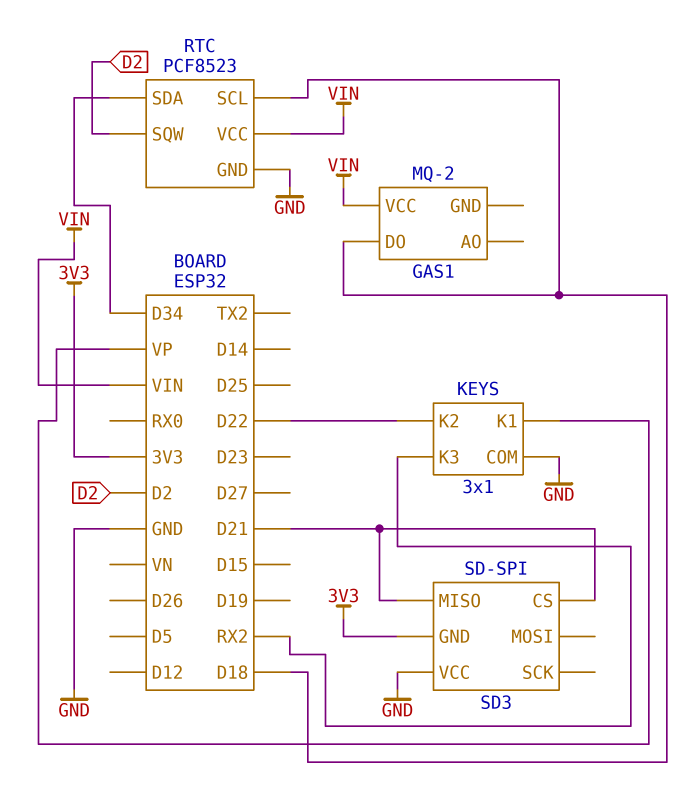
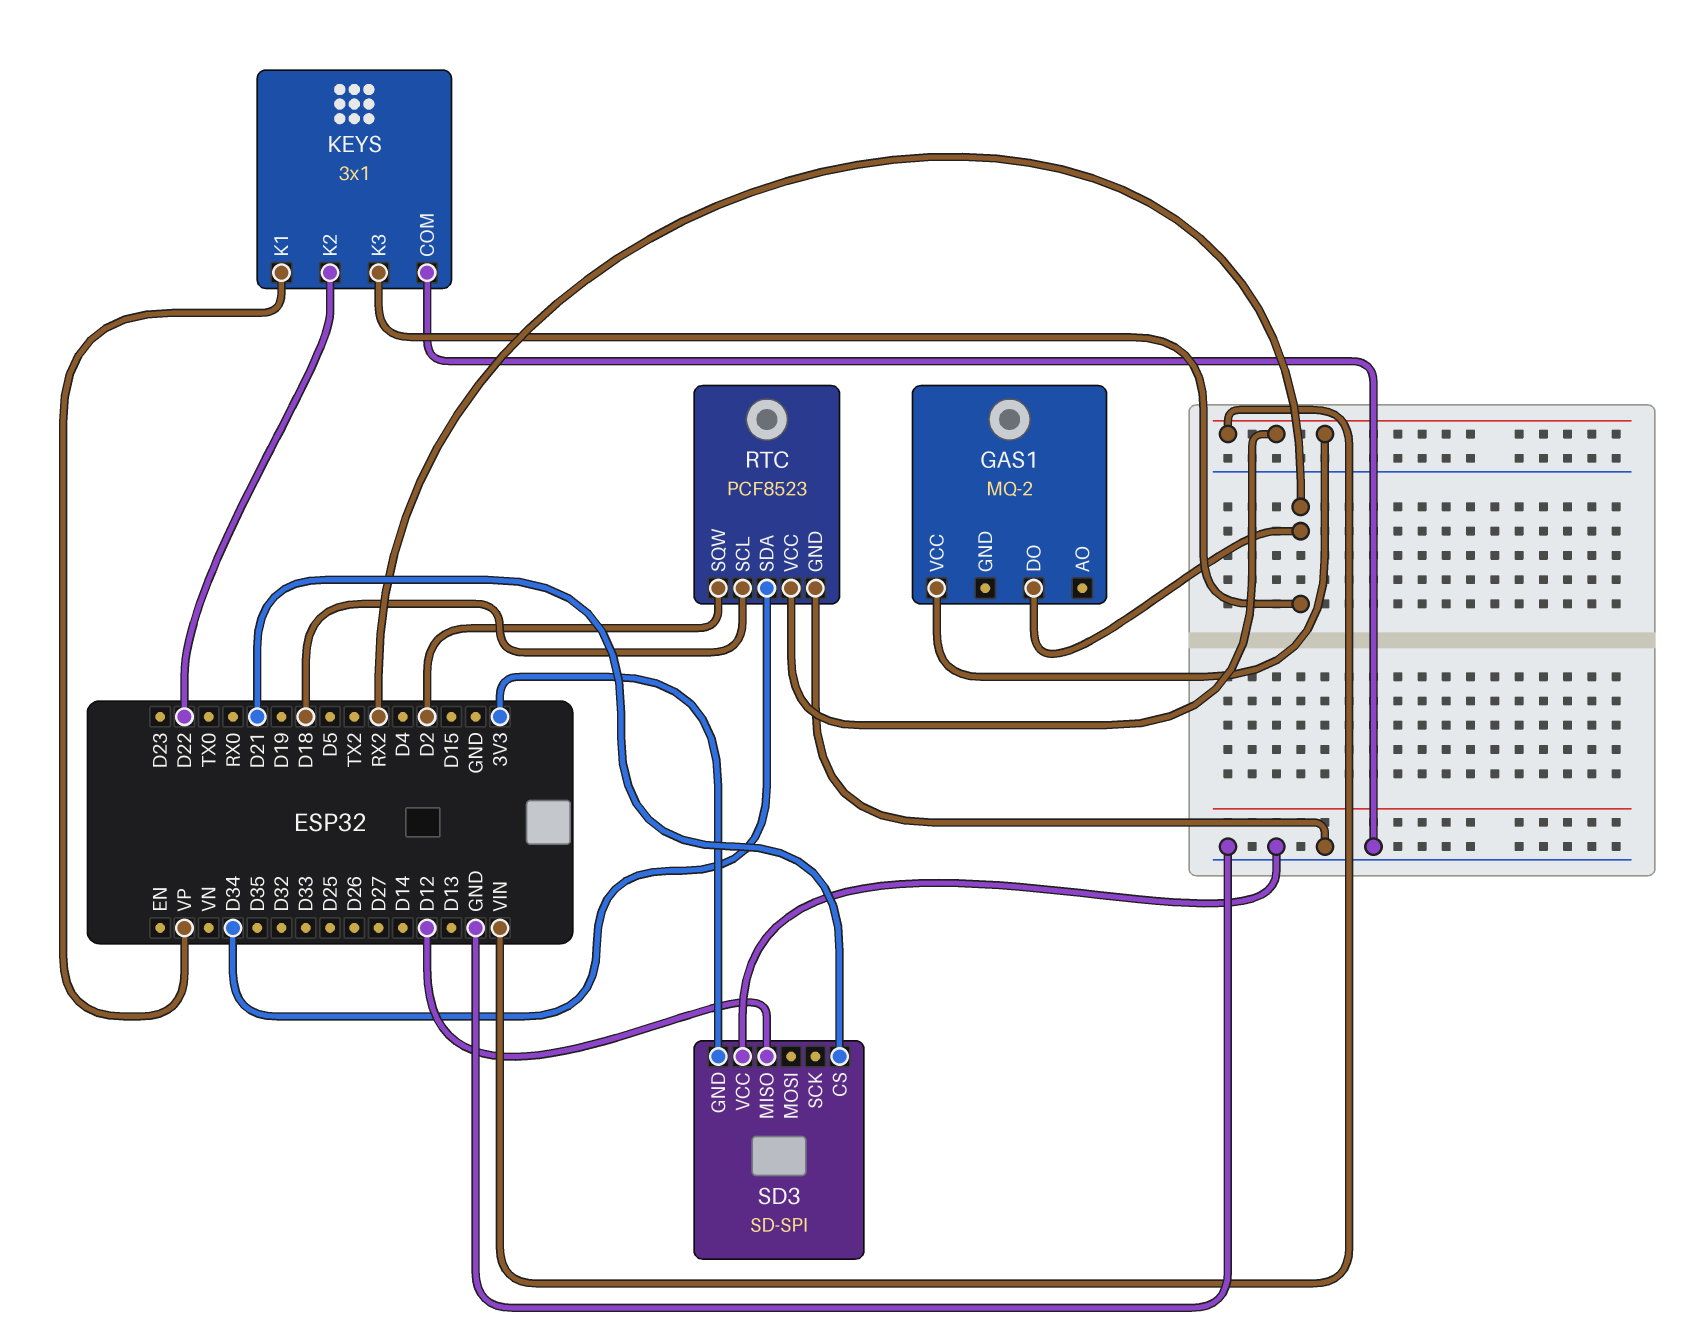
GAS1 pin DO: D18 -> RX2
SD3 pin MISO: D21 -> D12

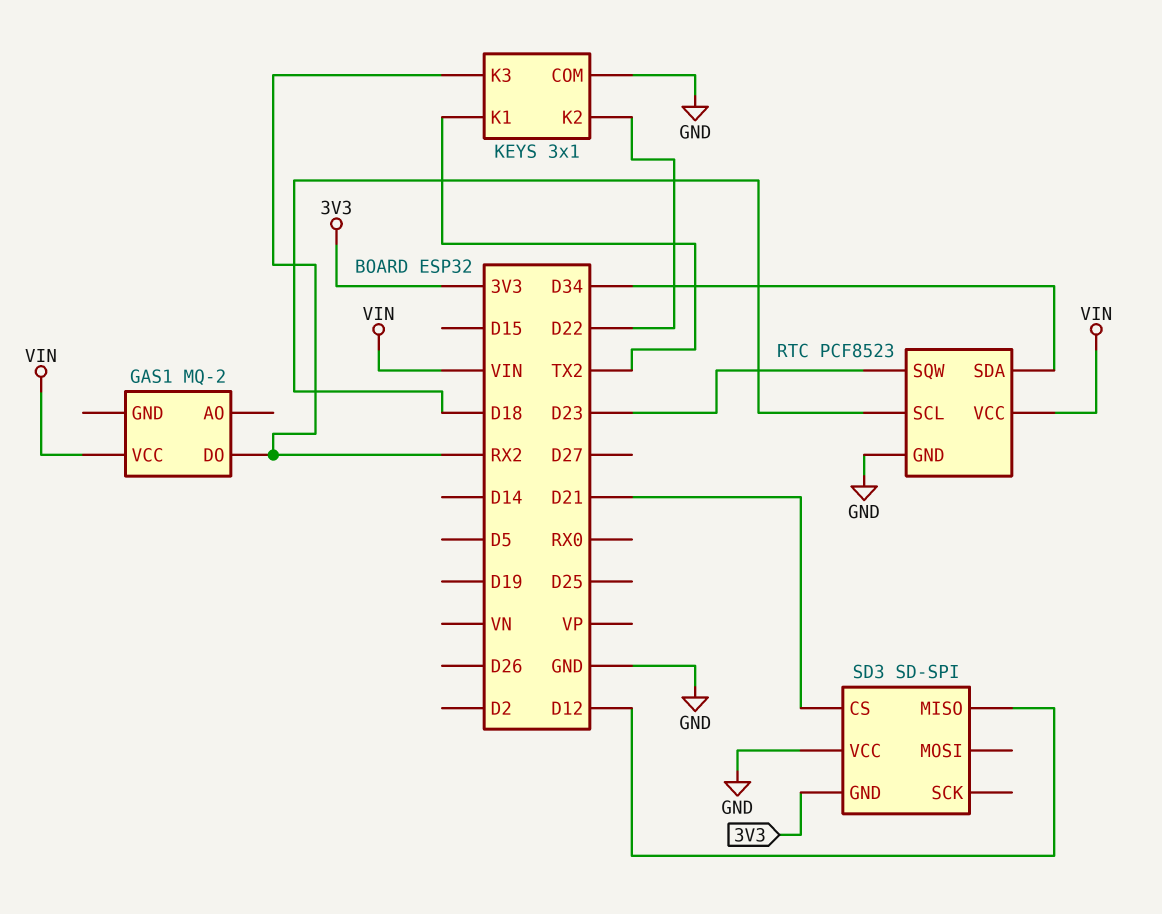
KEYS pin K1: VP -> TX2
RTC pin SQW: D2 -> D23

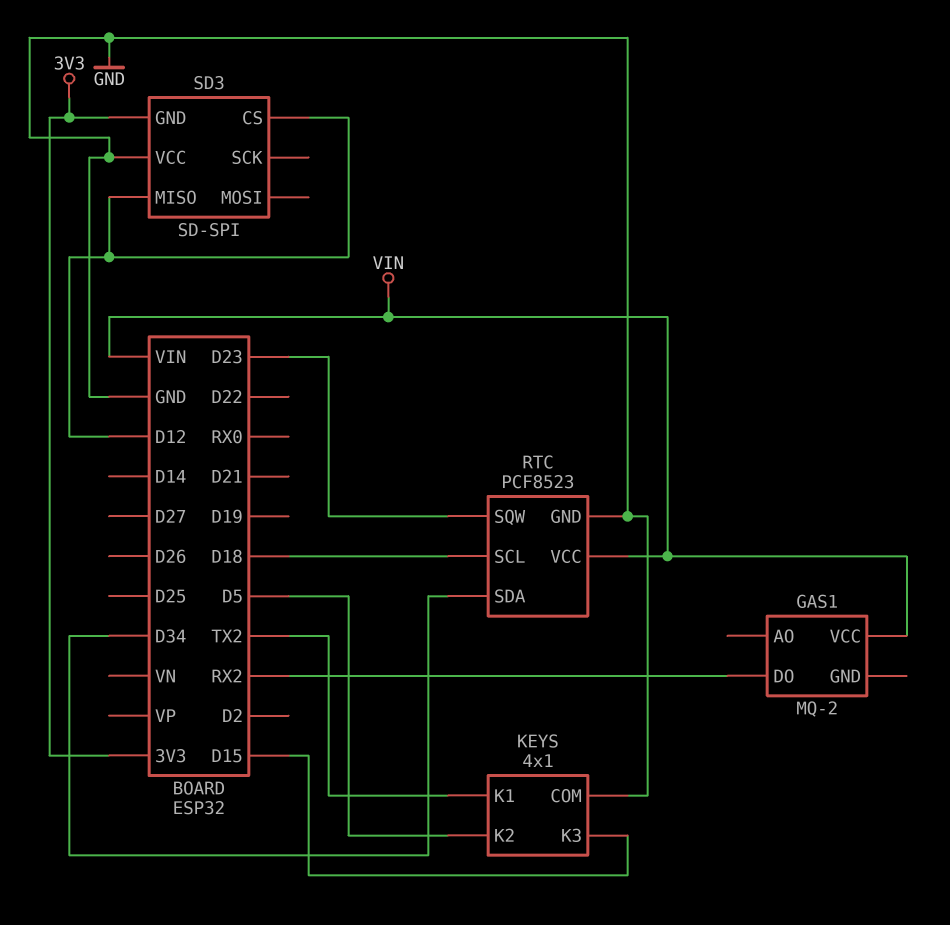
KEYS: 3x1 -> 4x1
KEYS pin K2: D22 -> D5
KEYS pin K3: RX2 -> D15
SD3 pin CS: D21 -> D12

